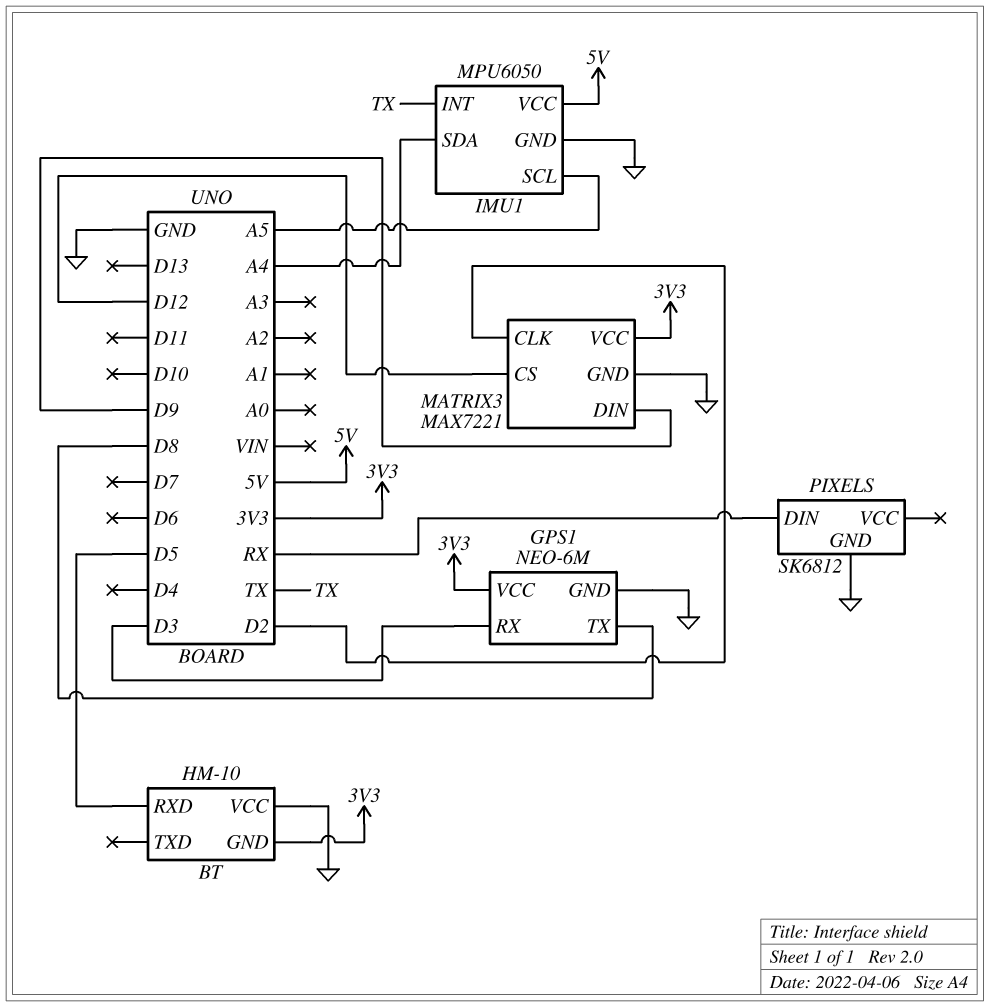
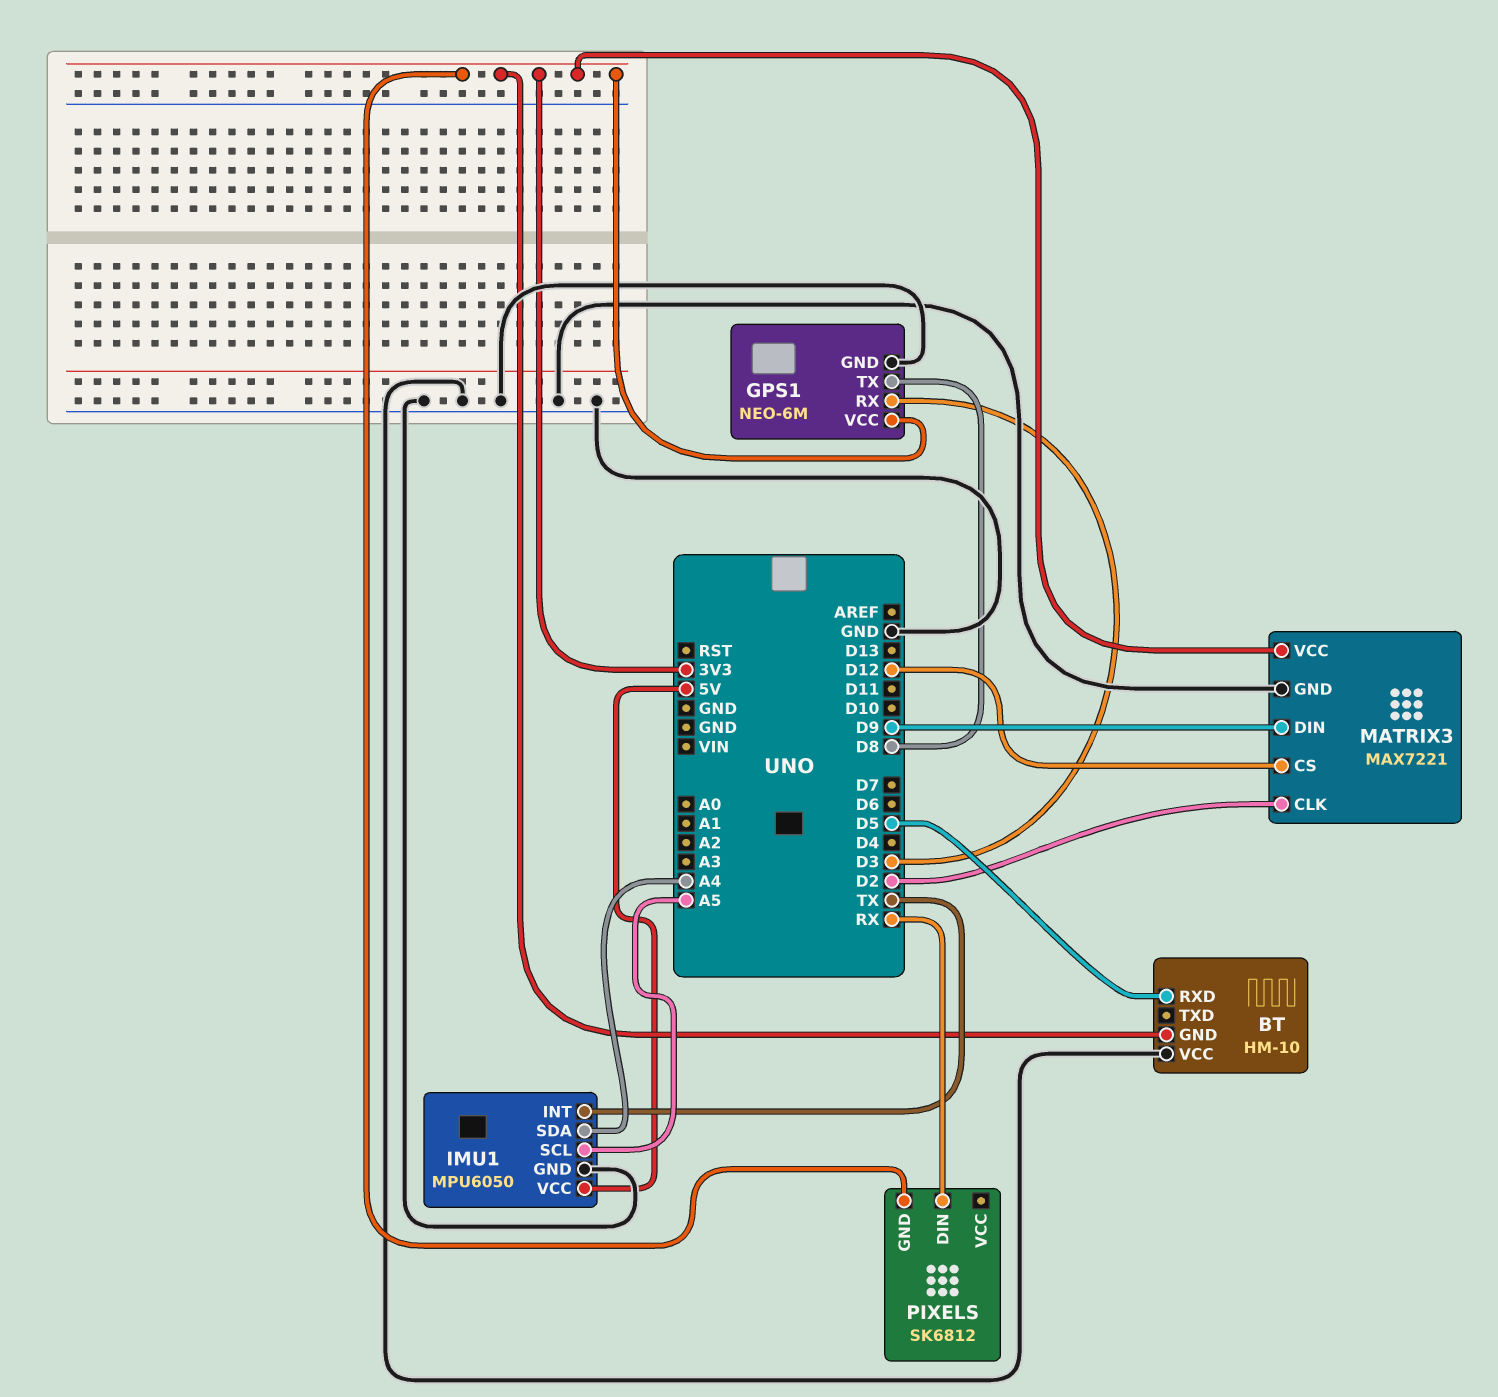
PIXELS pin GND: GND -> 3V3

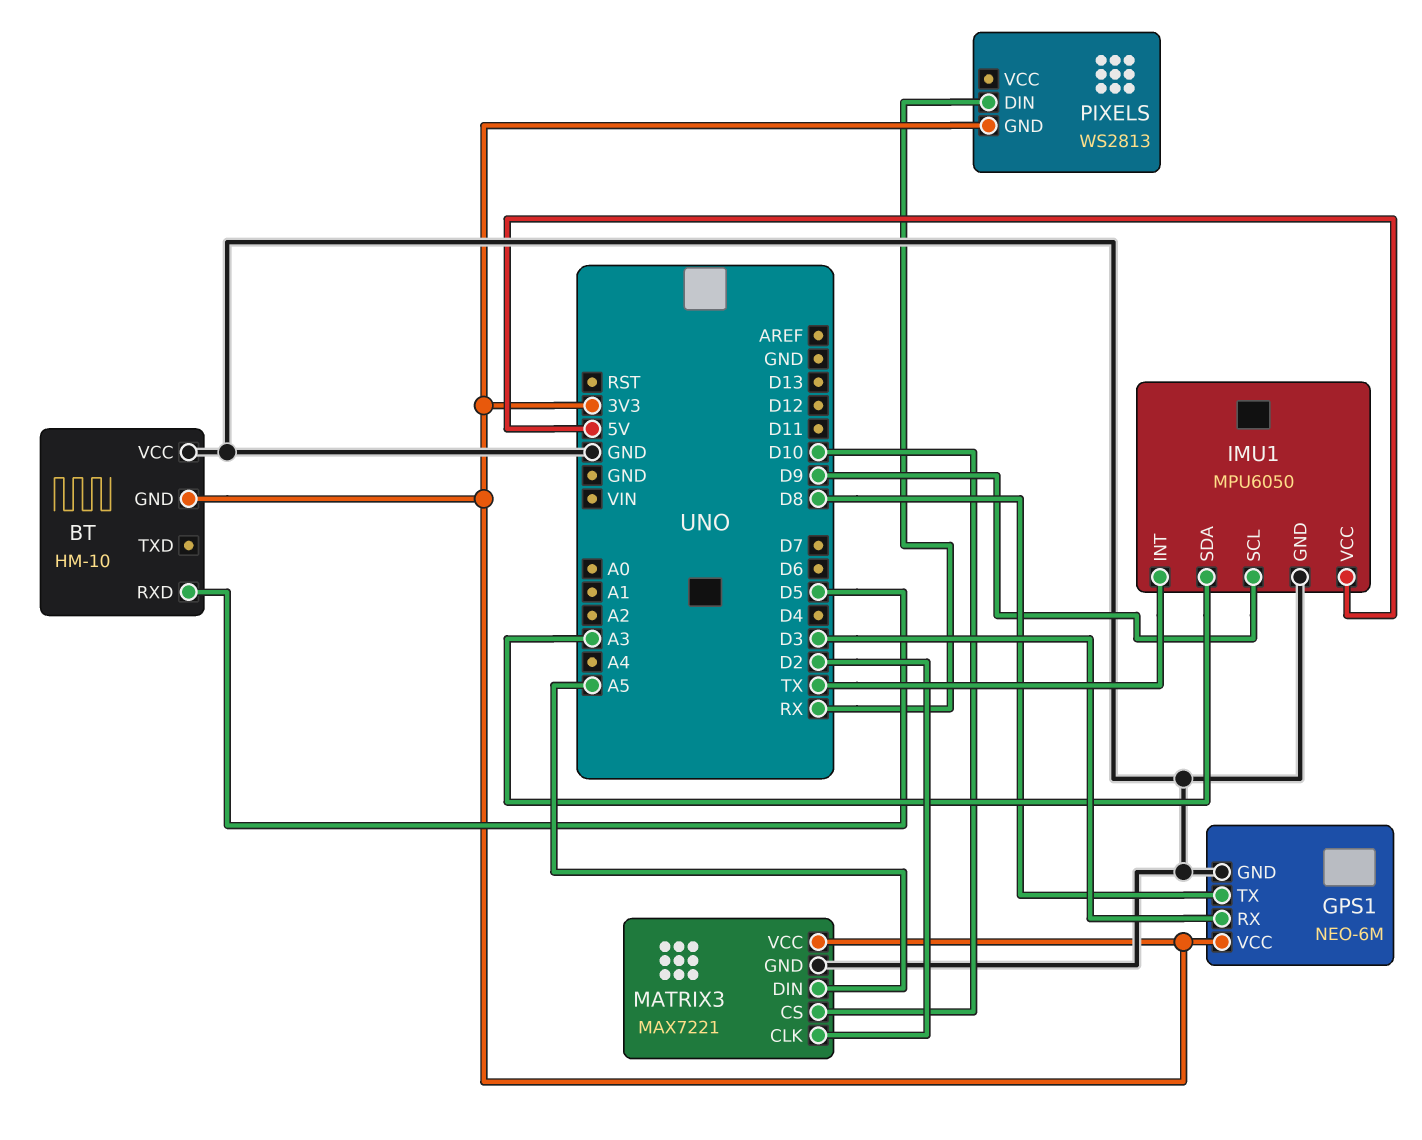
IMU1 pin SCL: A5 -> D9
IMU1 pin SDA: A4 -> A3
MATRIX3 pin CS: D12 -> D10
MATRIX3 pin DIN: D9 -> A5
PIXELS: SK6812 -> WS2813

